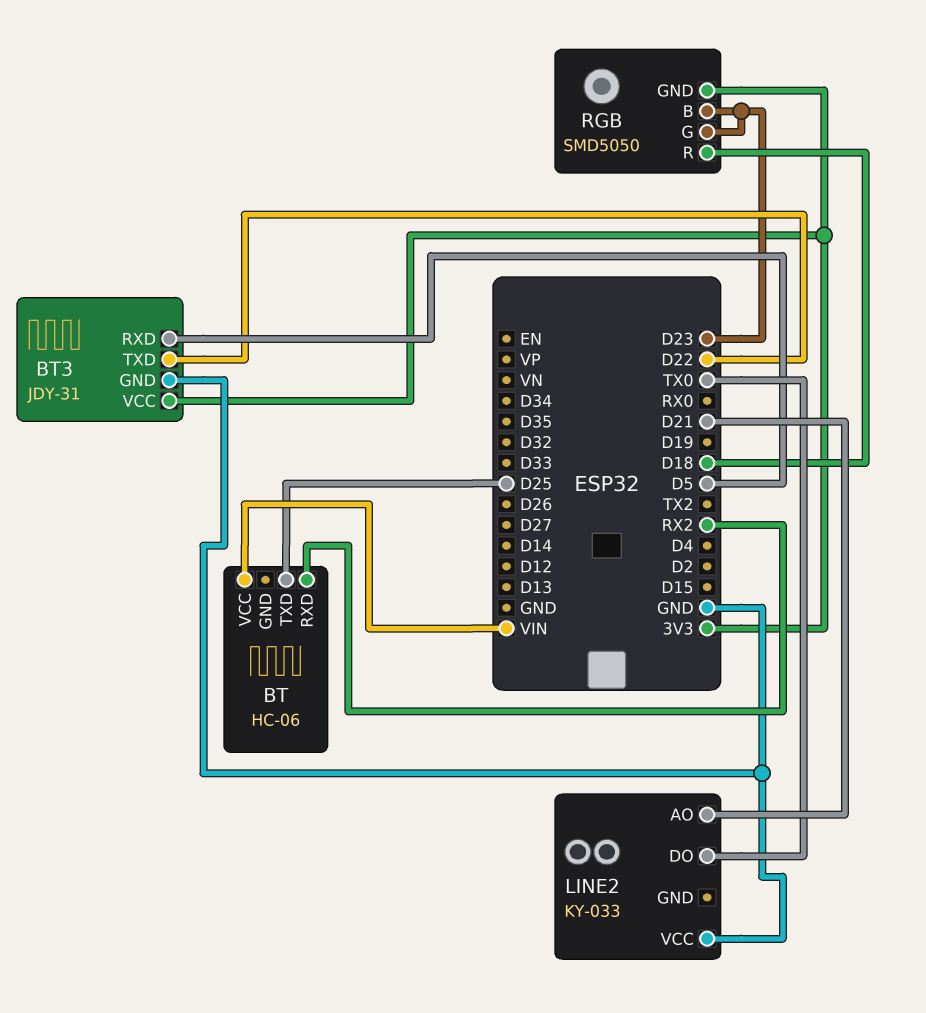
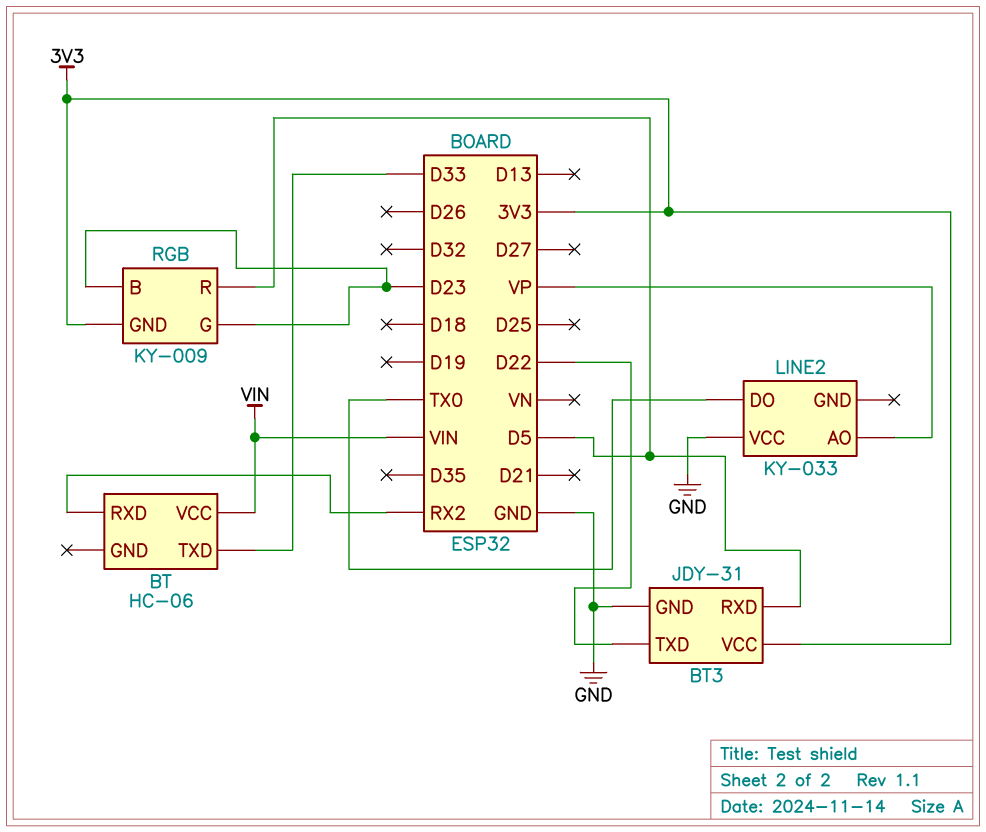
BT pin TXD: D25 -> D33
LINE2 pin AO: D21 -> VP
RGB: SMD5050 -> KY-009
RGB pin R: D18 -> D5

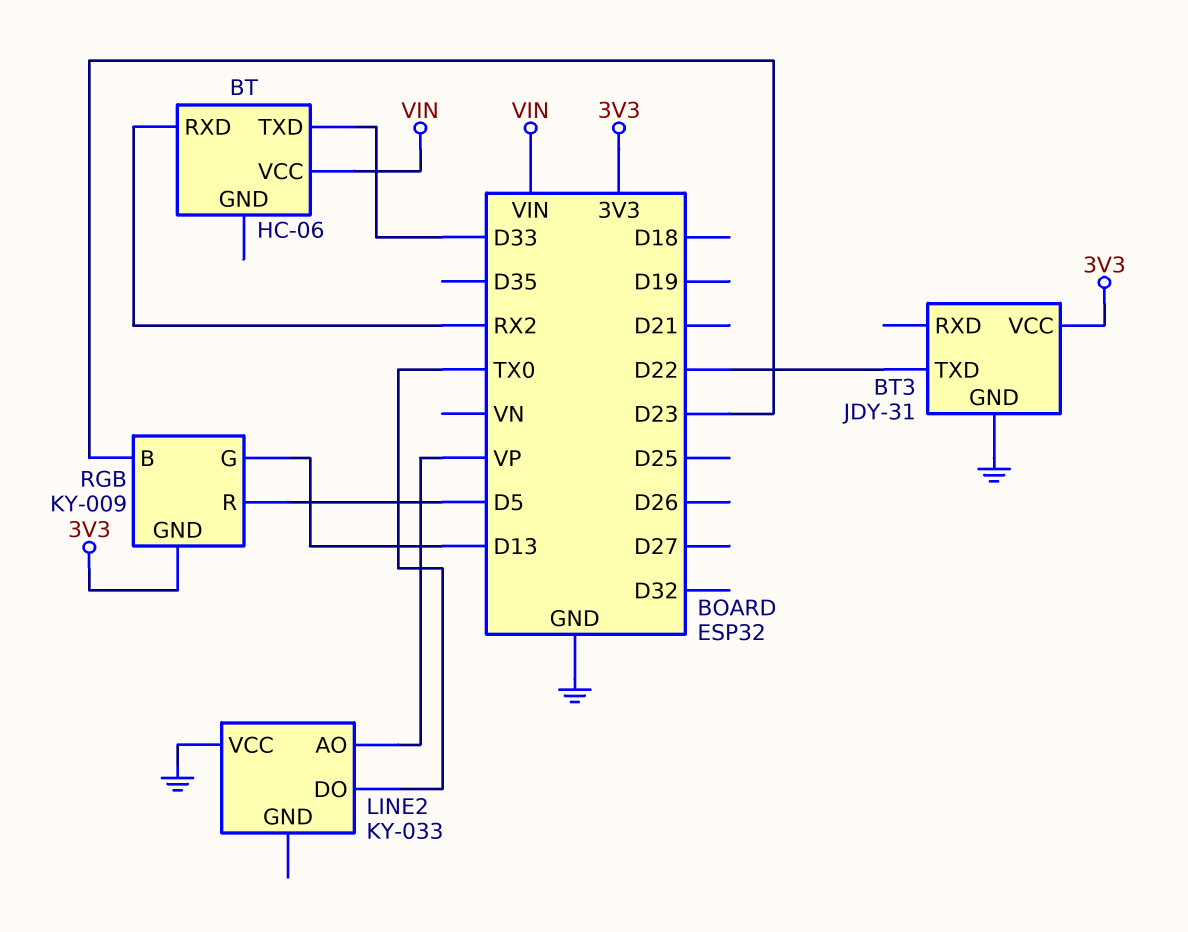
BT3 pin RXD: D5 -> none
RGB pin G: D23 -> D13

